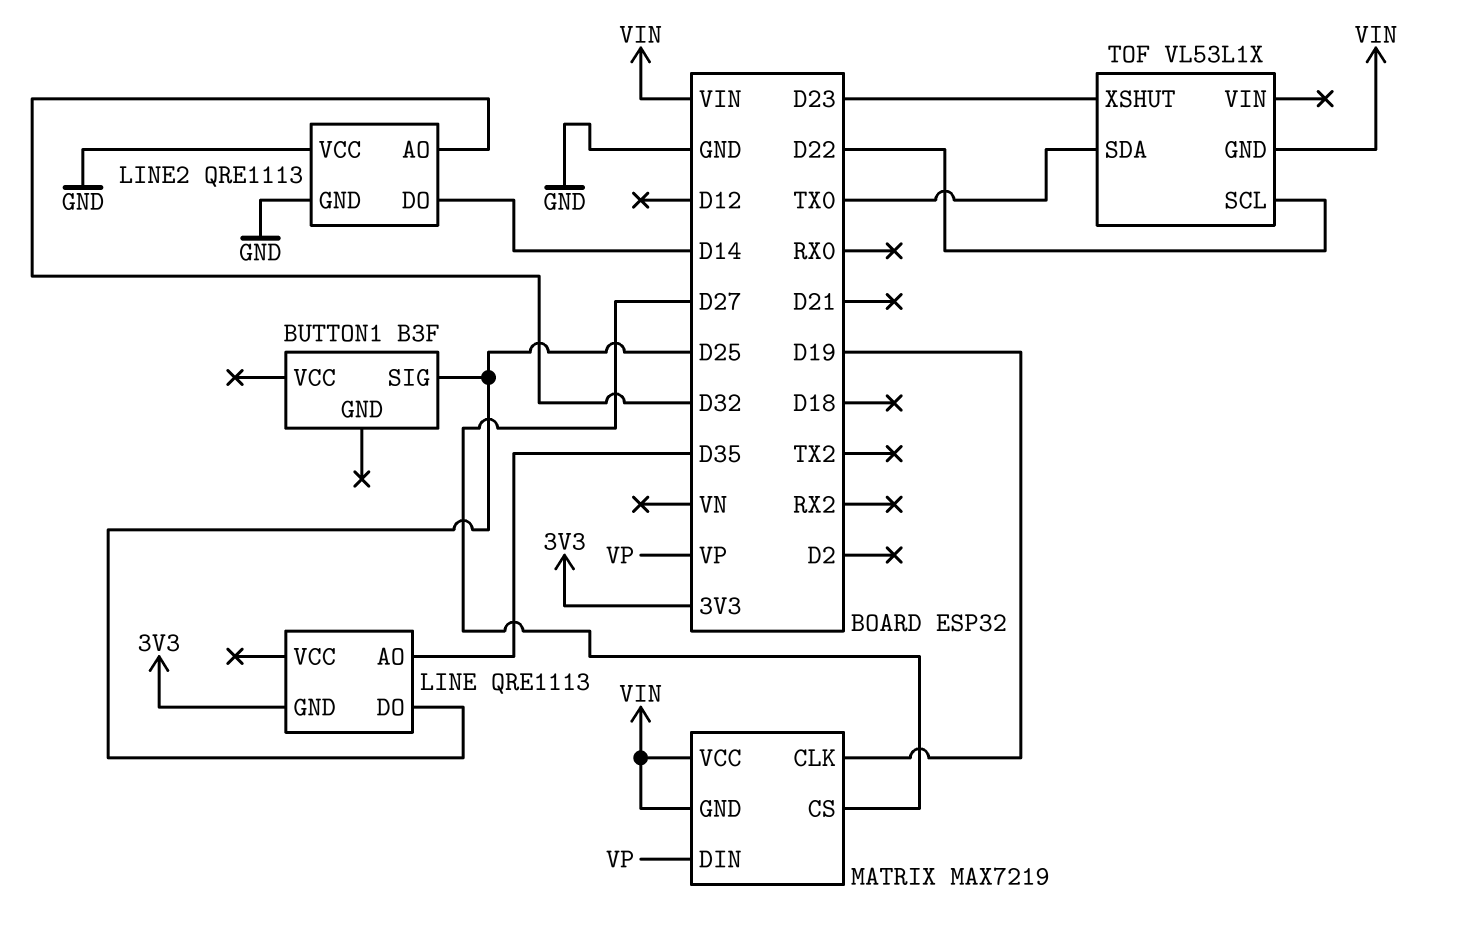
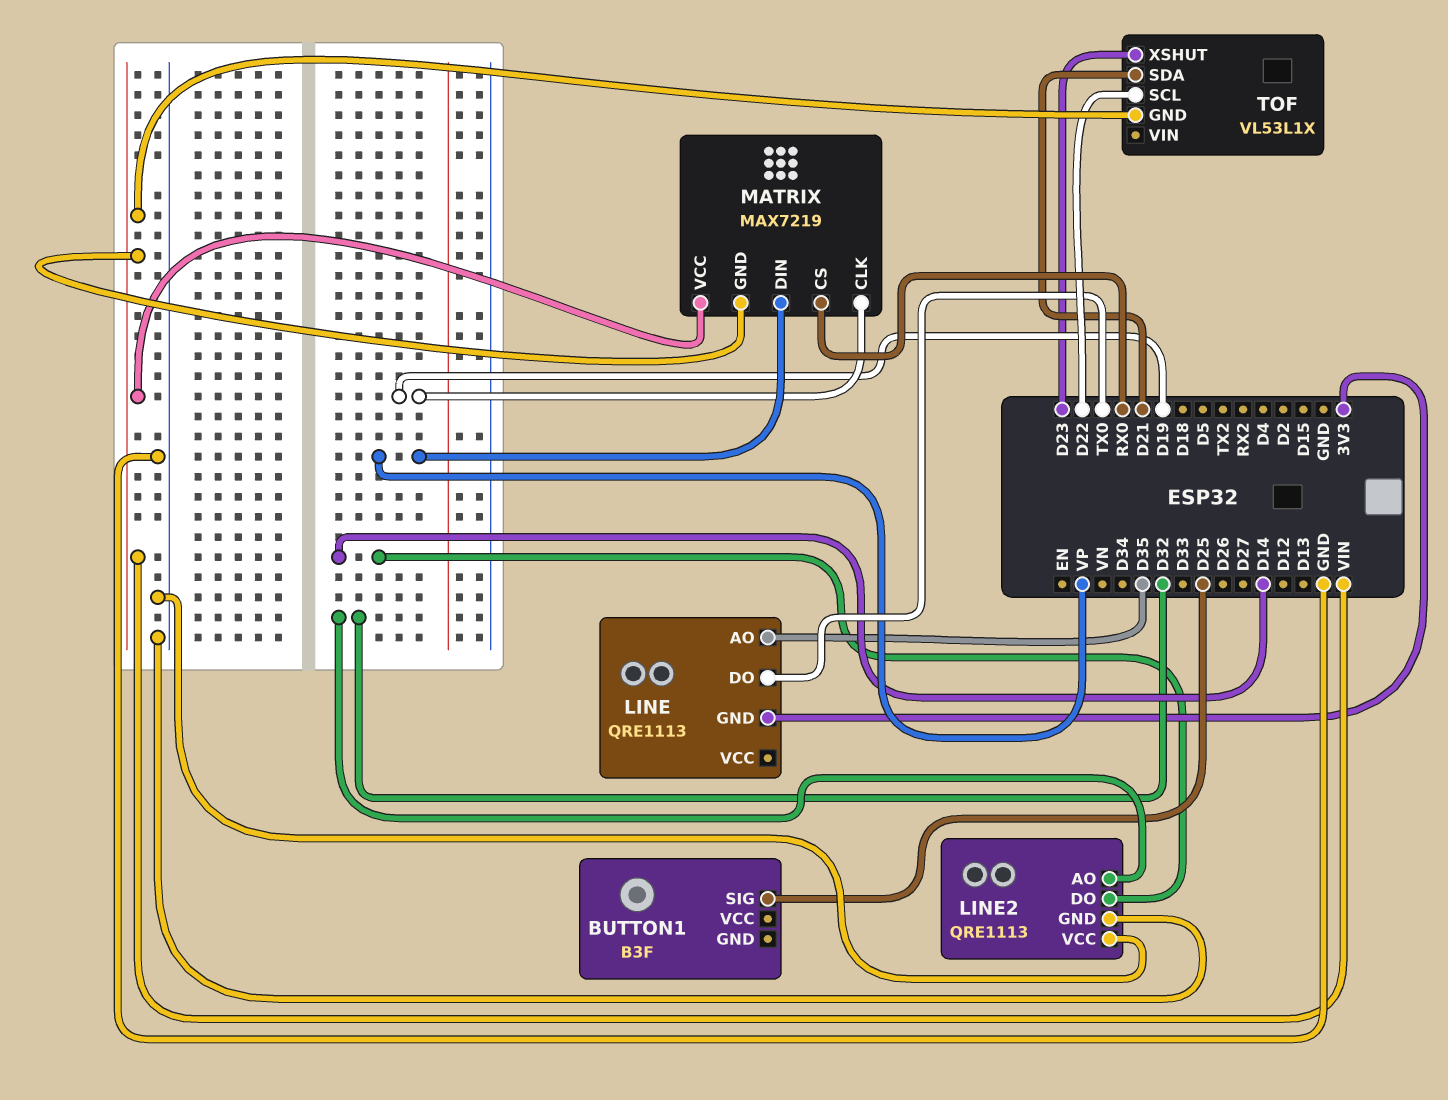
LINE pin DO: D25 -> TX0
MATRIX pin CS: D27 -> RX0
TOF pin SDA: TX0 -> D21

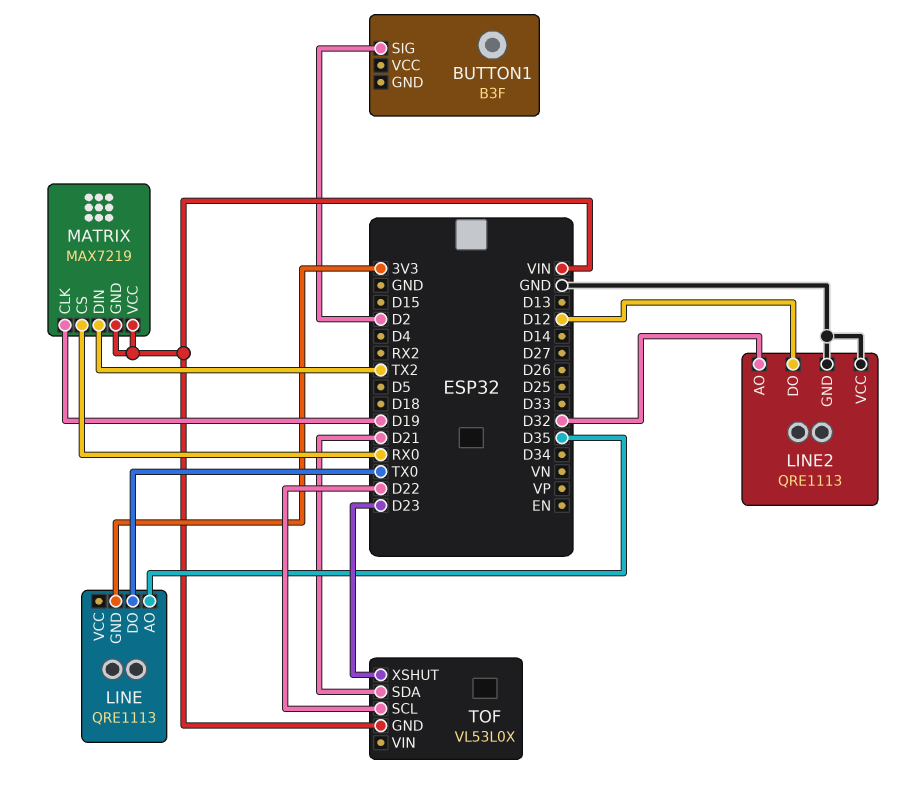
BUTTON1 pin SIG: D25 -> D2
LINE2 pin DO: D14 -> D12
MATRIX pin DIN: VP -> TX2
TOF: VL53L1X -> VL53L0X

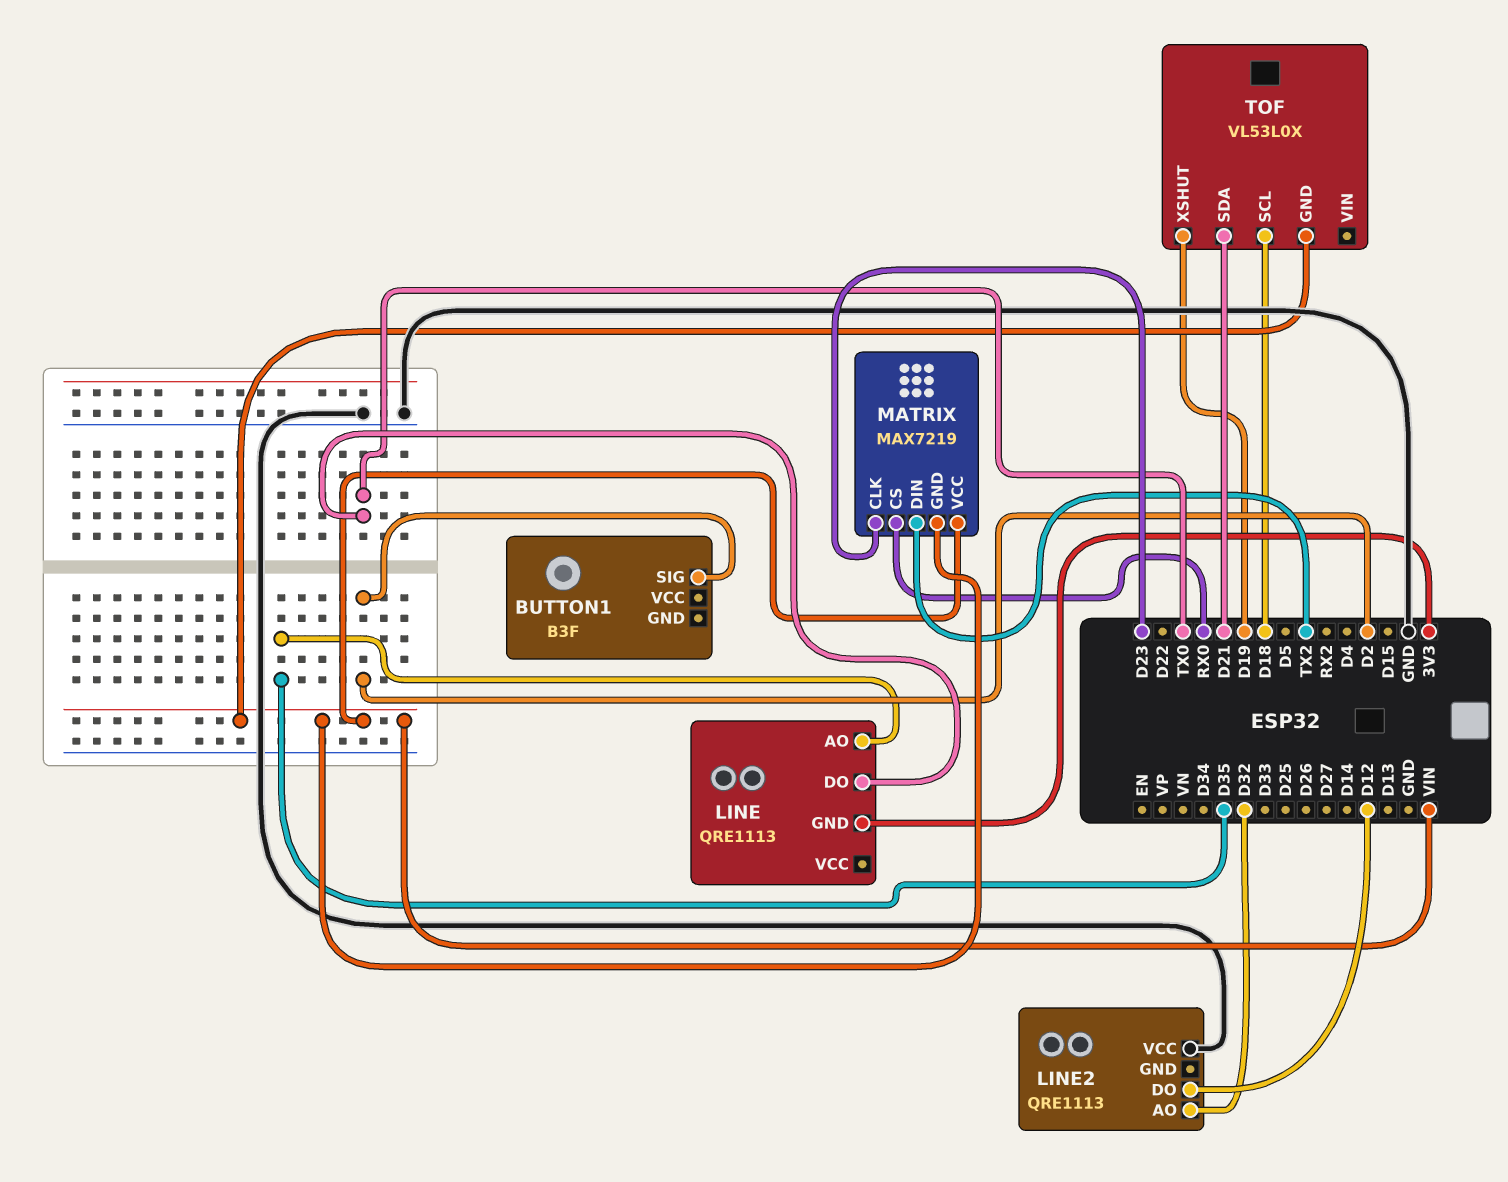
LINE2 pin GND: GND -> none
MATRIX pin CLK: D19 -> D23
TOF pin SCL: D22 -> D18
TOF pin XSHUT: D23 -> D19

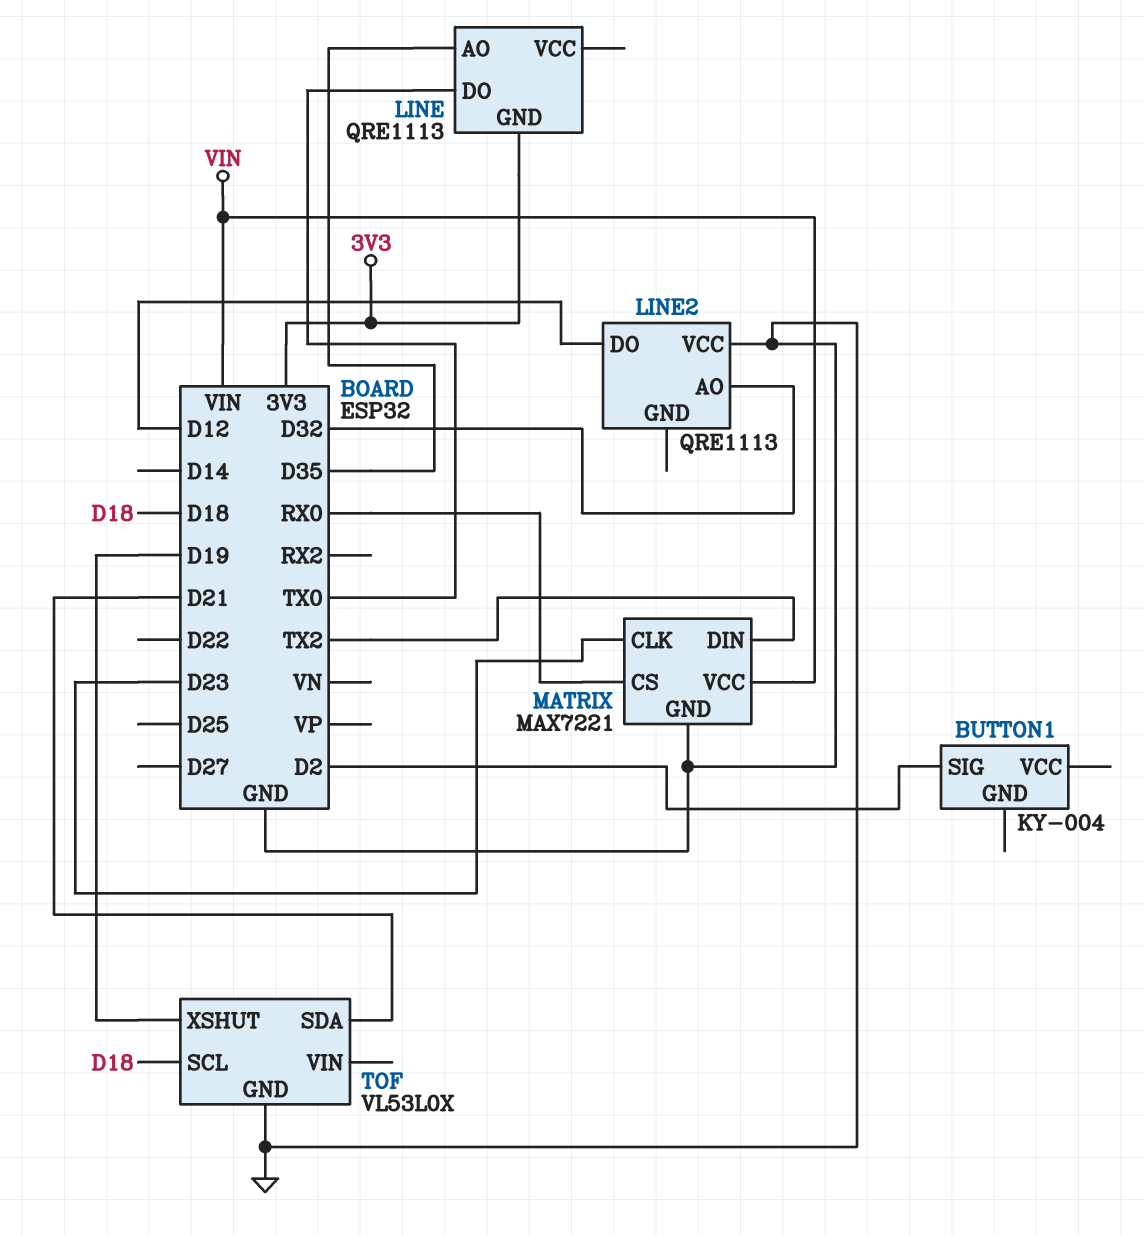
BUTTON1: B3F -> KY-004
MATRIX: MAX7219 -> MAX7221
MATRIX pin GND: VIN -> GND
TOF pin GND: VIN -> GND

